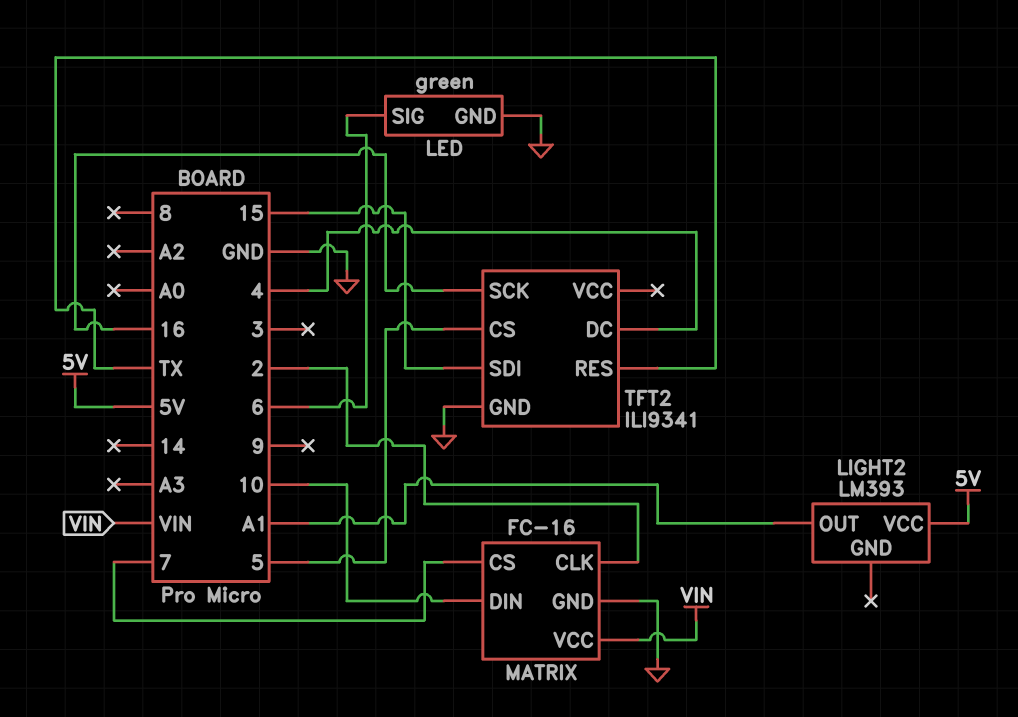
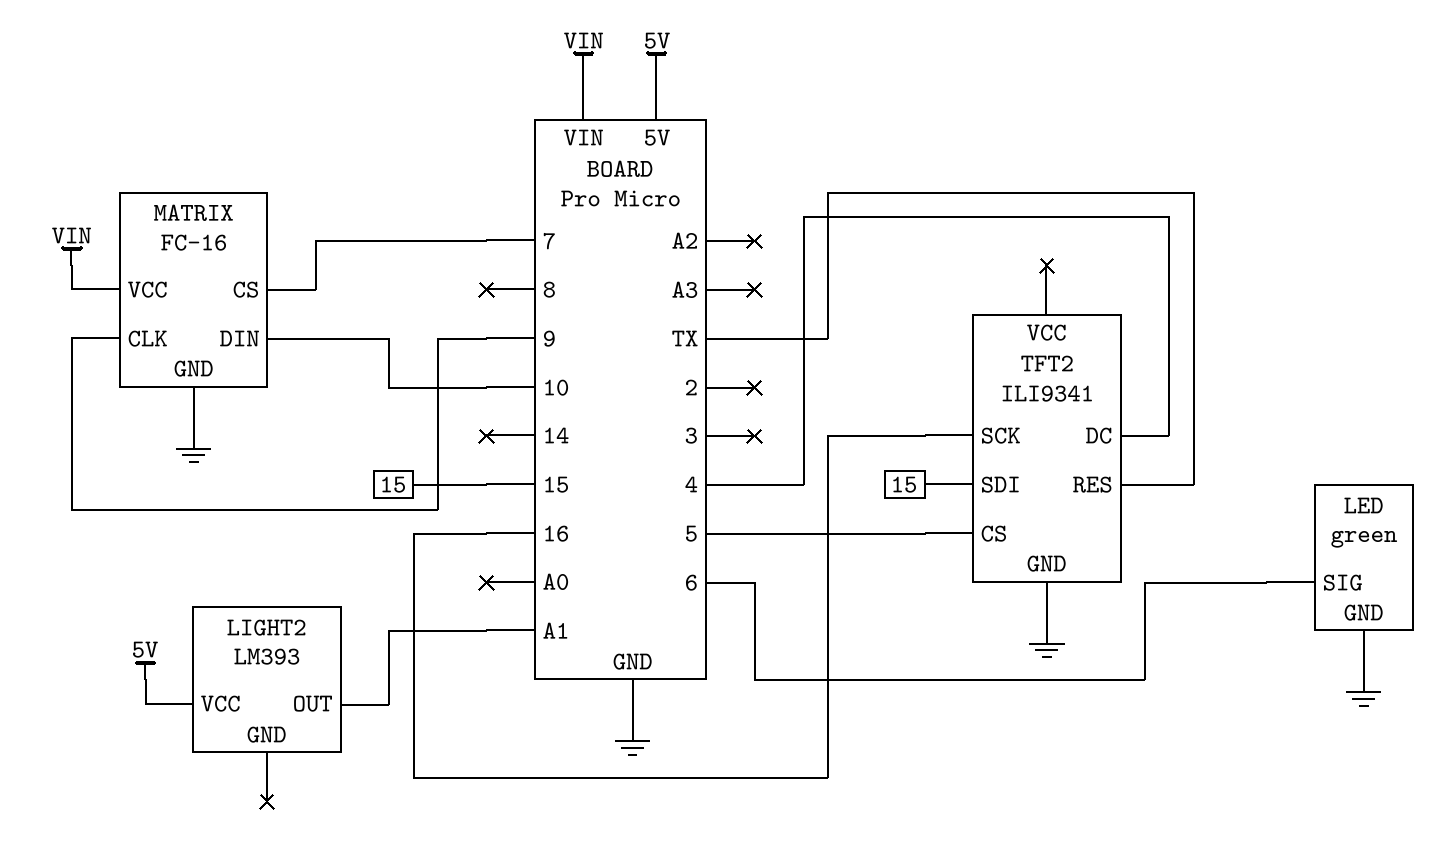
MATRIX pin CLK: 2 -> 9

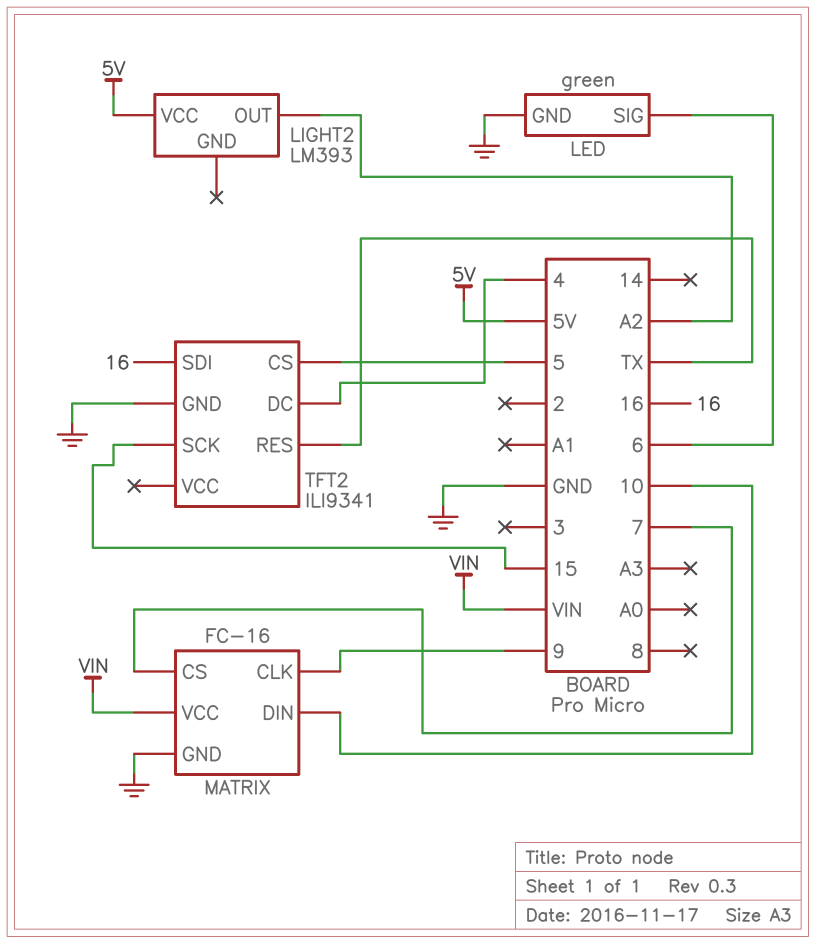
LIGHT2 pin OUT: A1 -> A2
TFT2 pin SCK: 16 -> 15
TFT2 pin SDI: 15 -> 16

